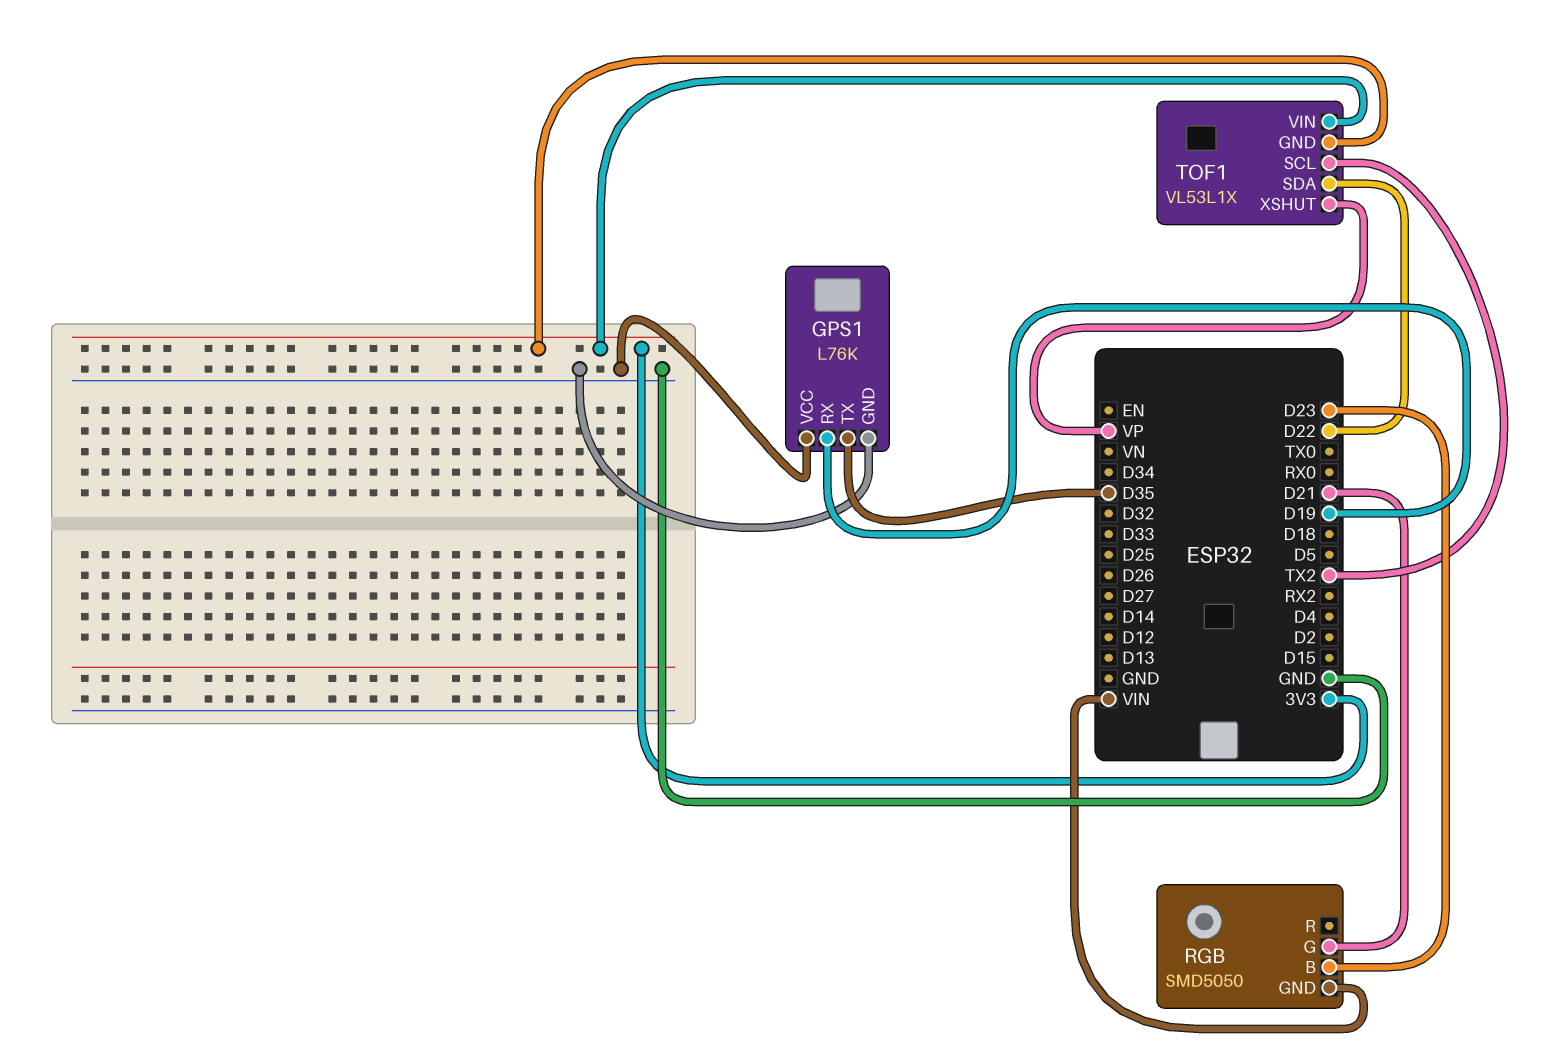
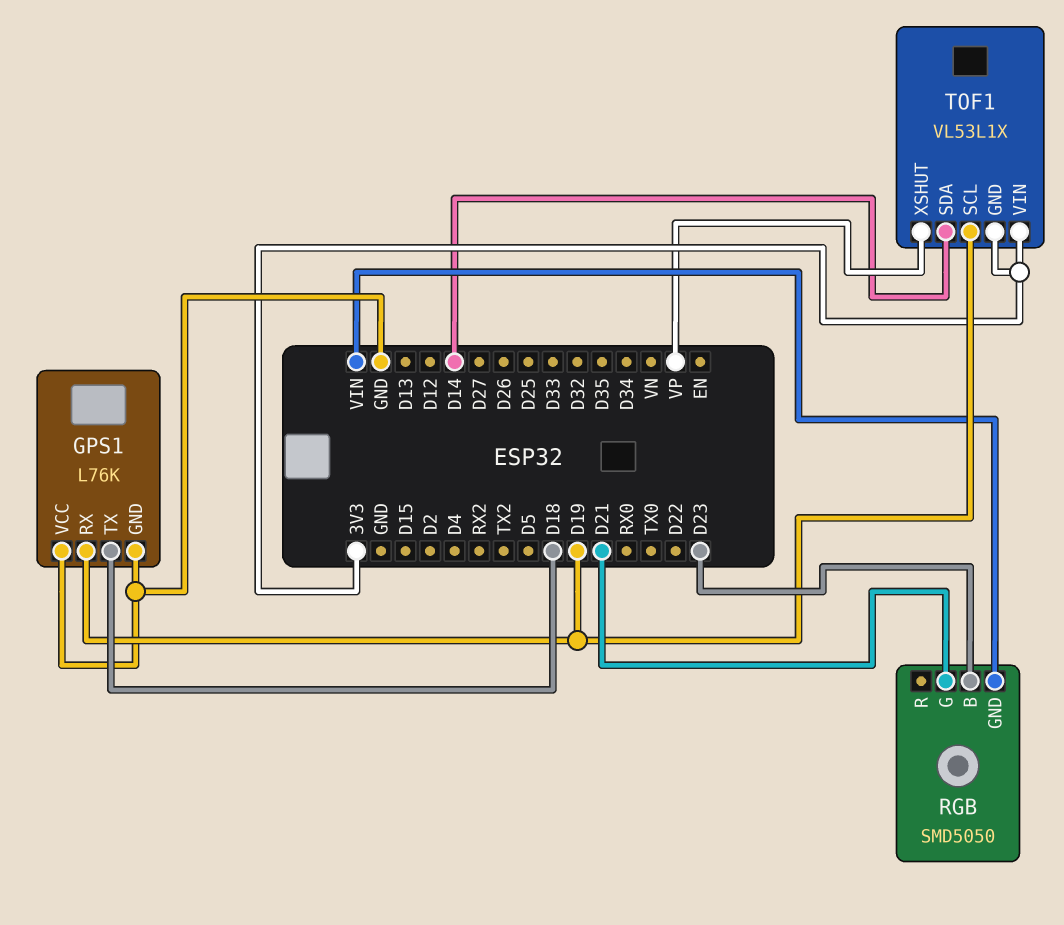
GPS1 pin TX: D35 -> D18
TOF1 pin SCL: TX2 -> D19
TOF1 pin SDA: D22 -> D14

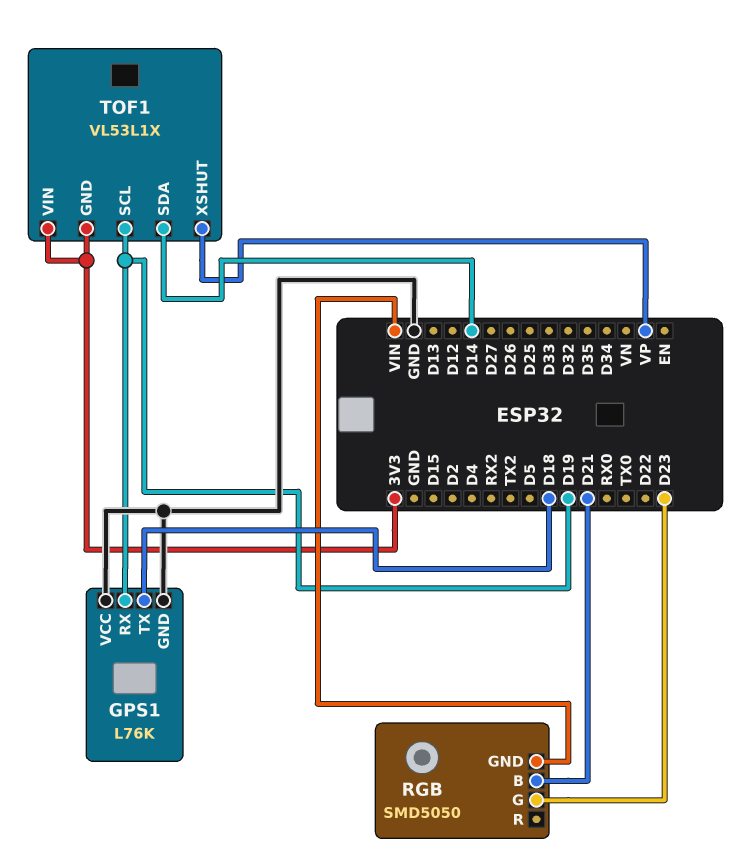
RGB pin B: D23 -> D21
RGB pin G: D21 -> D23

